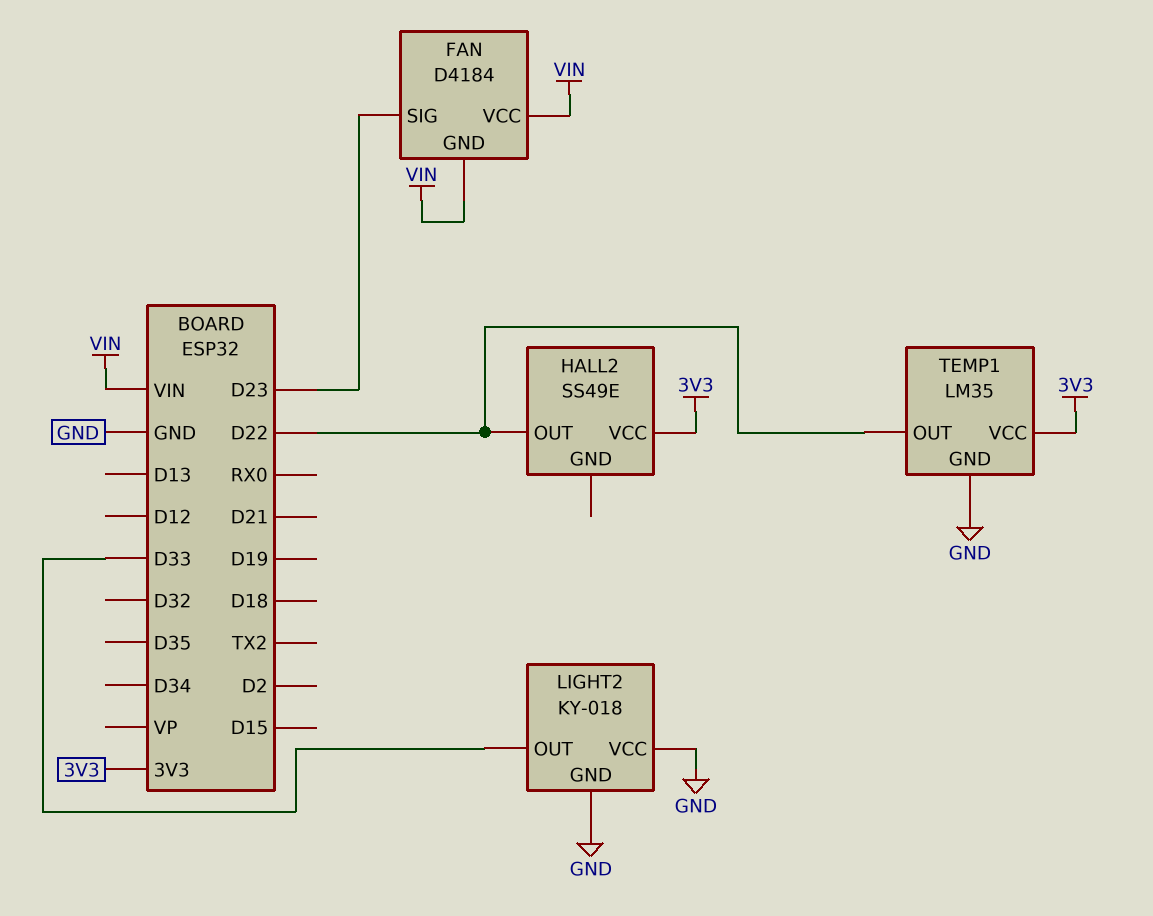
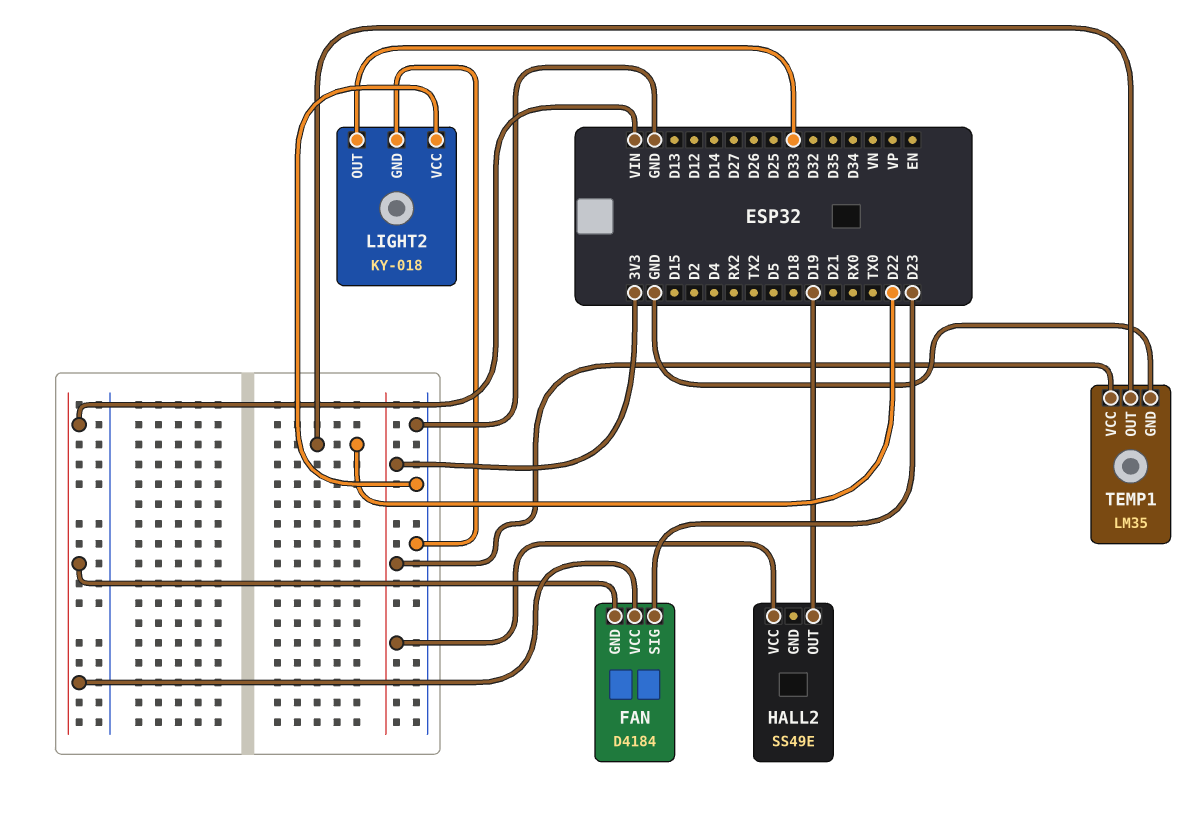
HALL2 pin OUT: D22 -> D19

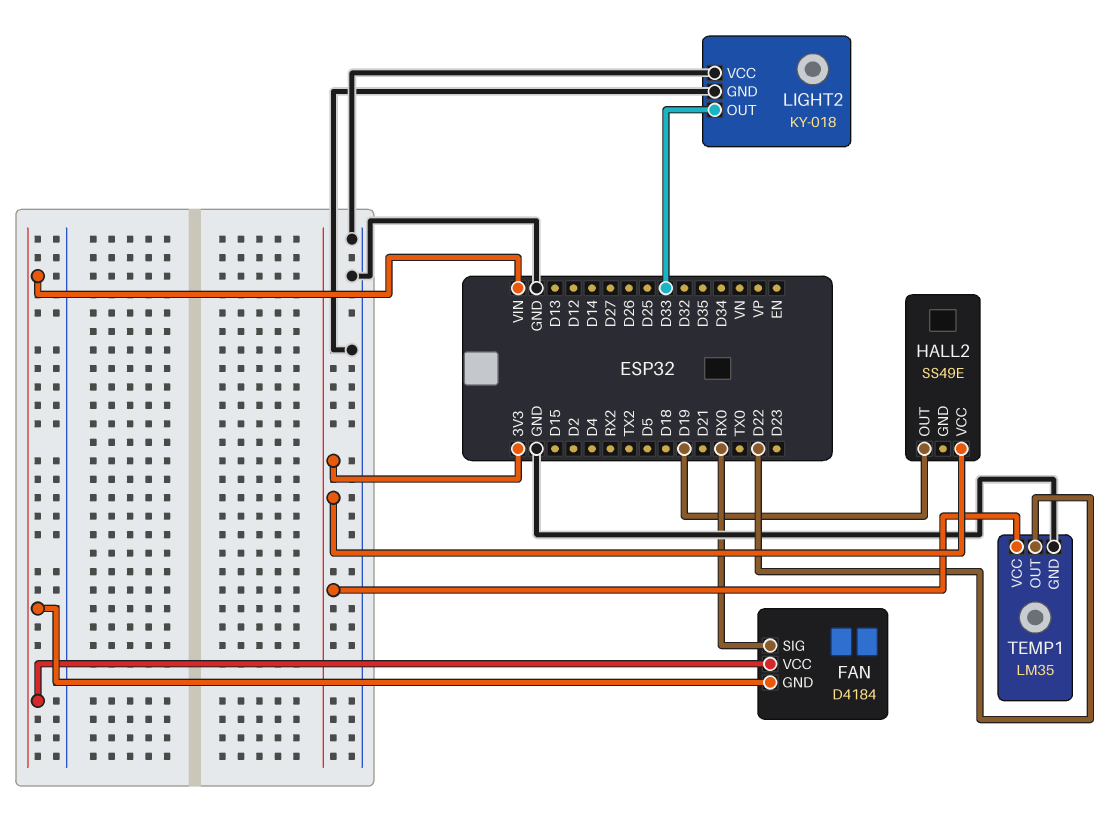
FAN pin SIG: D23 -> RX0

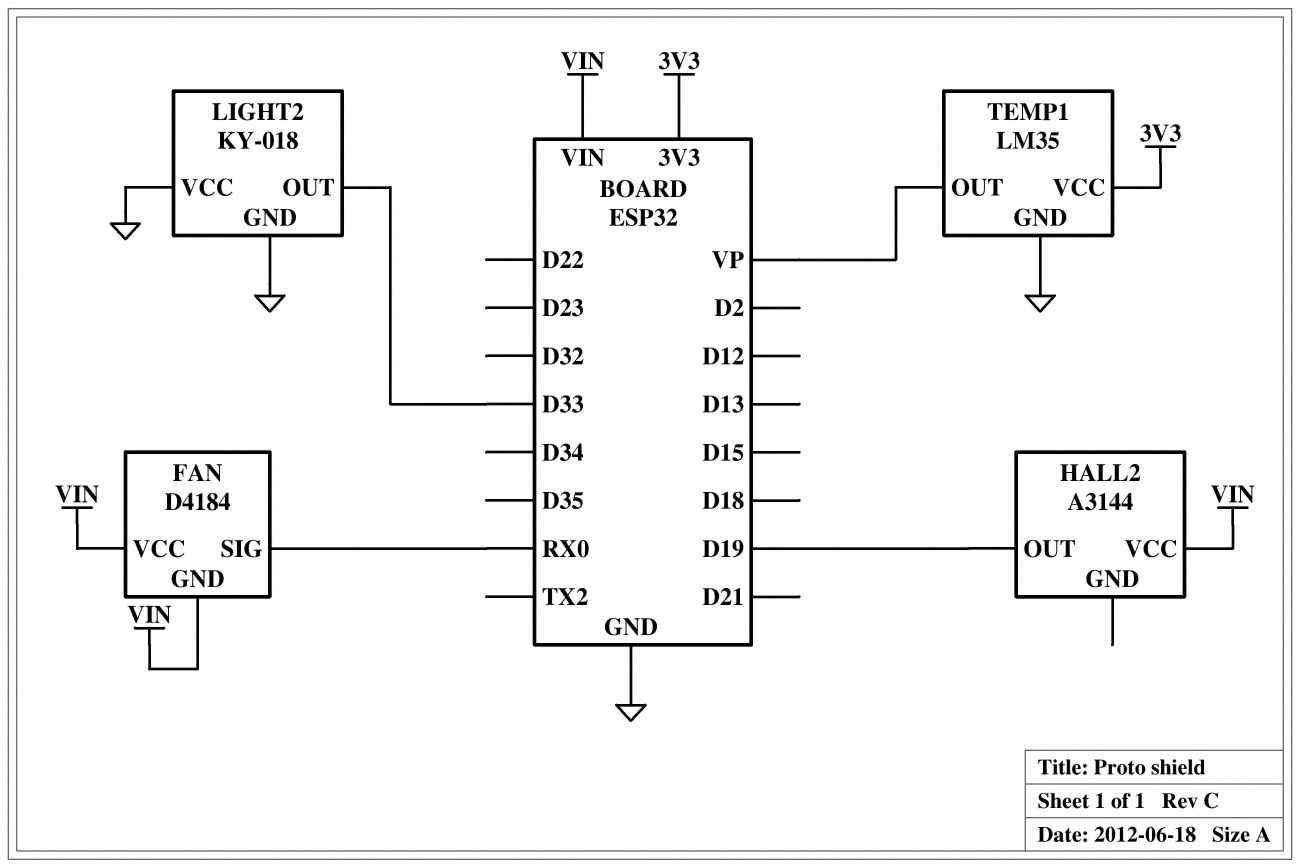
HALL2: SS49E -> A3144
HALL2 pin VCC: 3V3 -> VIN
TEMP1 pin OUT: D22 -> VP

